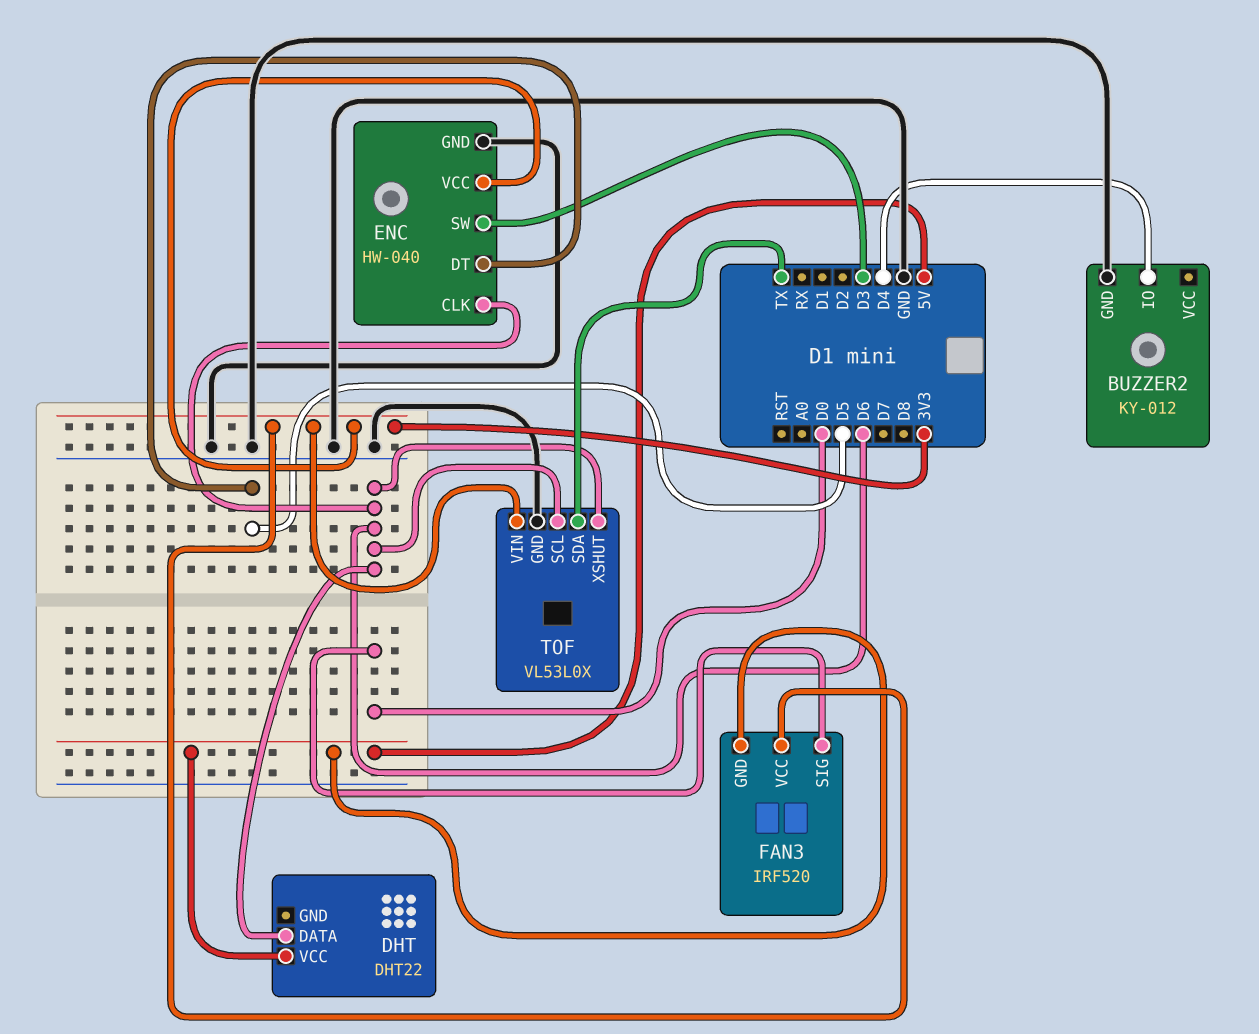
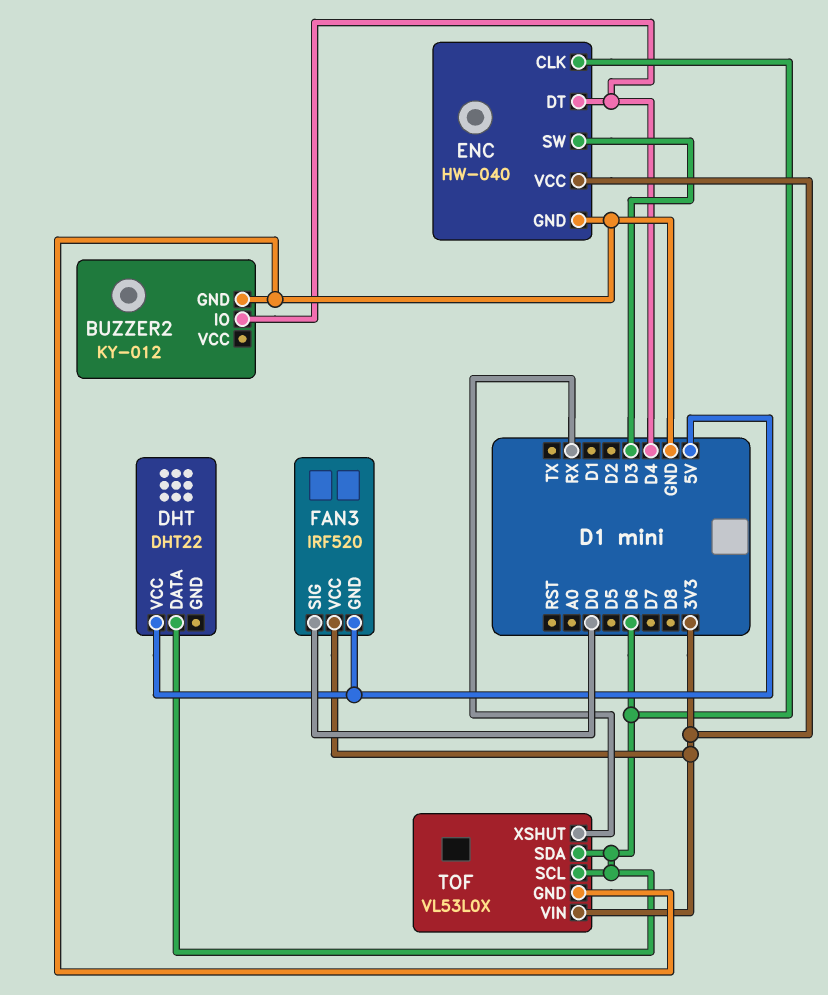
ENC pin DT: D5 -> D4
TOF pin SDA: TX -> D6
TOF pin XSHUT: D6 -> RX

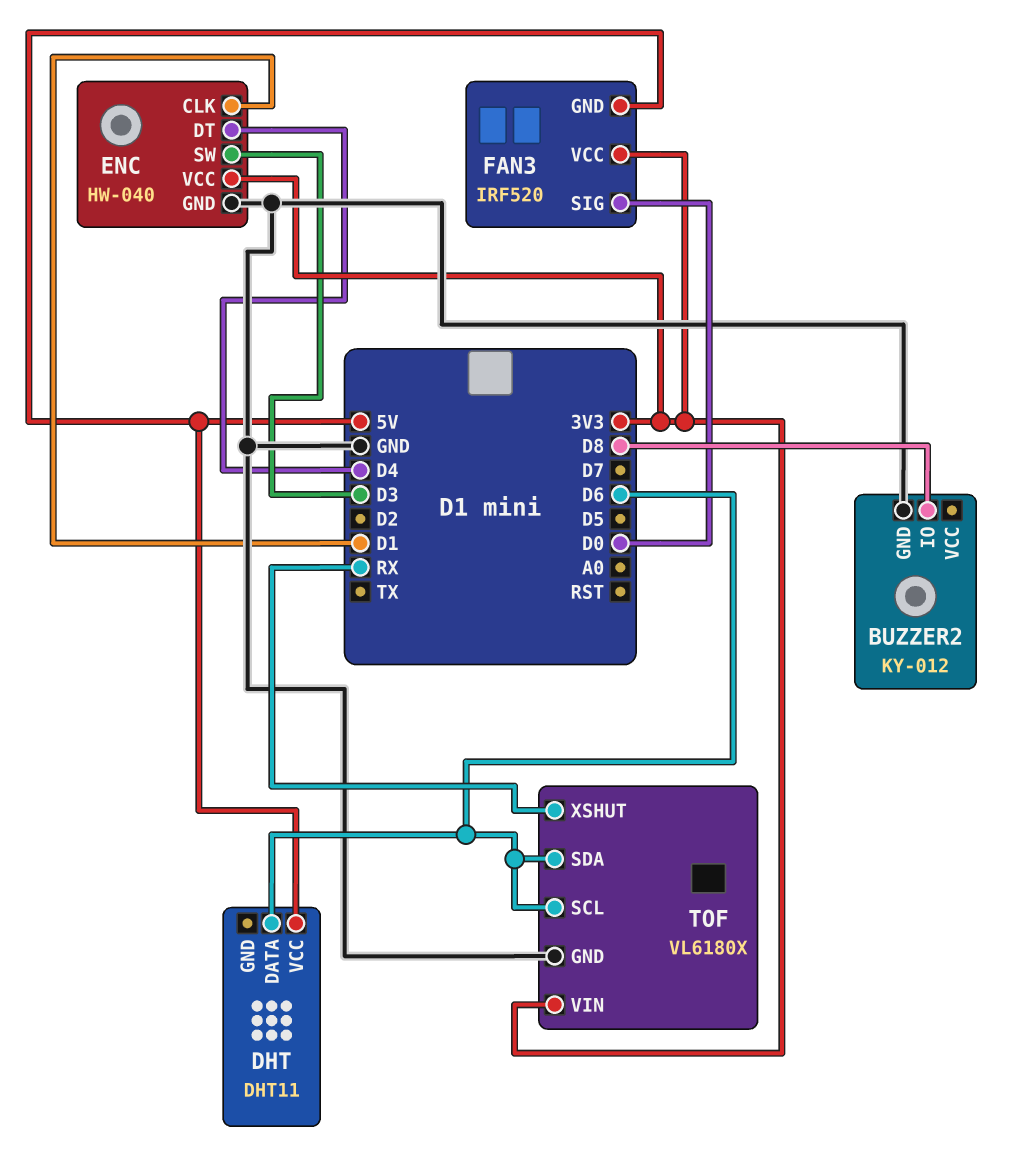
BUZZER2 pin IO: D4 -> D8
DHT: DHT22 -> DHT11
ENC pin CLK: D6 -> D1
TOF: VL53L0X -> VL6180X

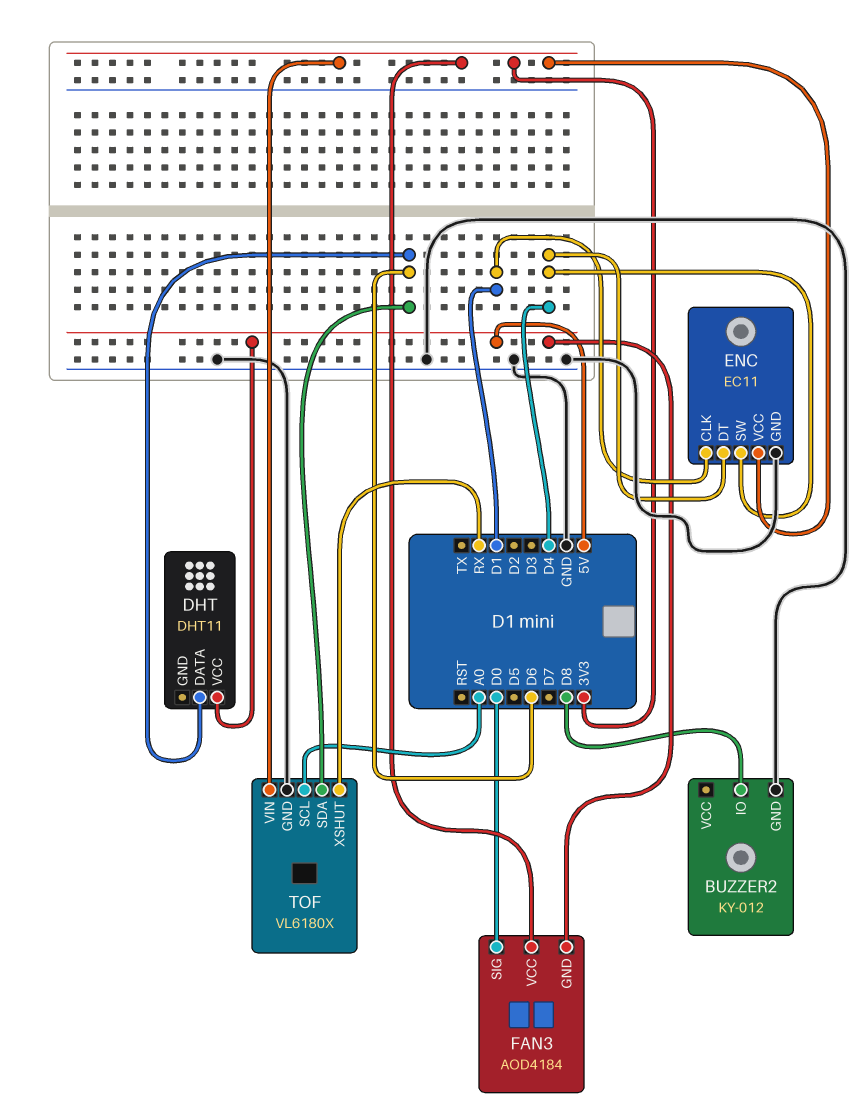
ENC: HW-040 -> EC11
ENC pin SW: D3 -> D4
FAN3: IRF520 -> AOD4184
TOF pin SCL: D6 -> A0

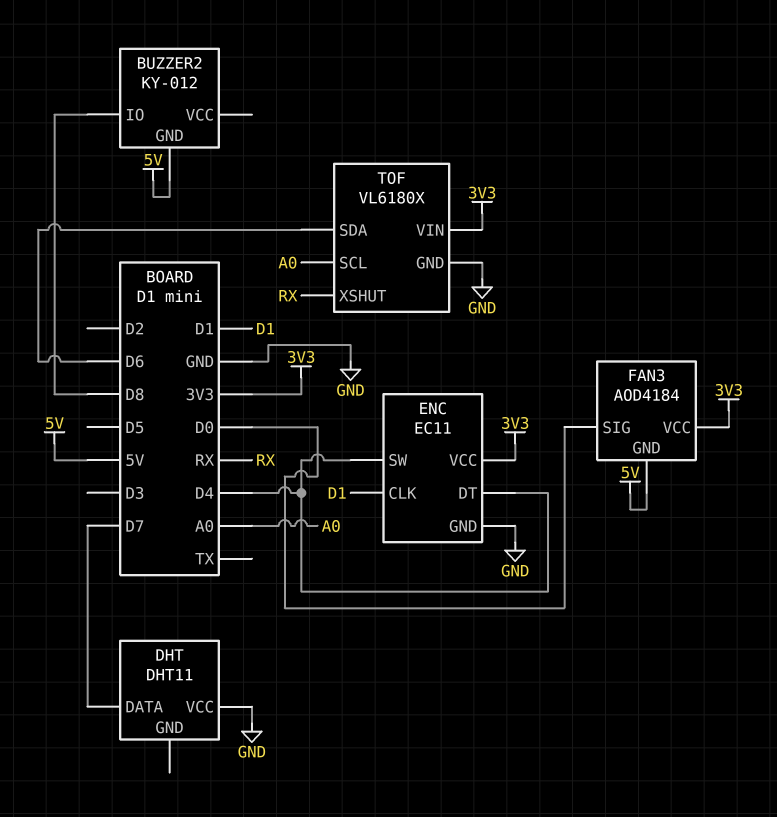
BUZZER2 pin GND: GND -> 5V
DHT pin DATA: D6 -> D7
DHT pin VCC: 5V -> GND

